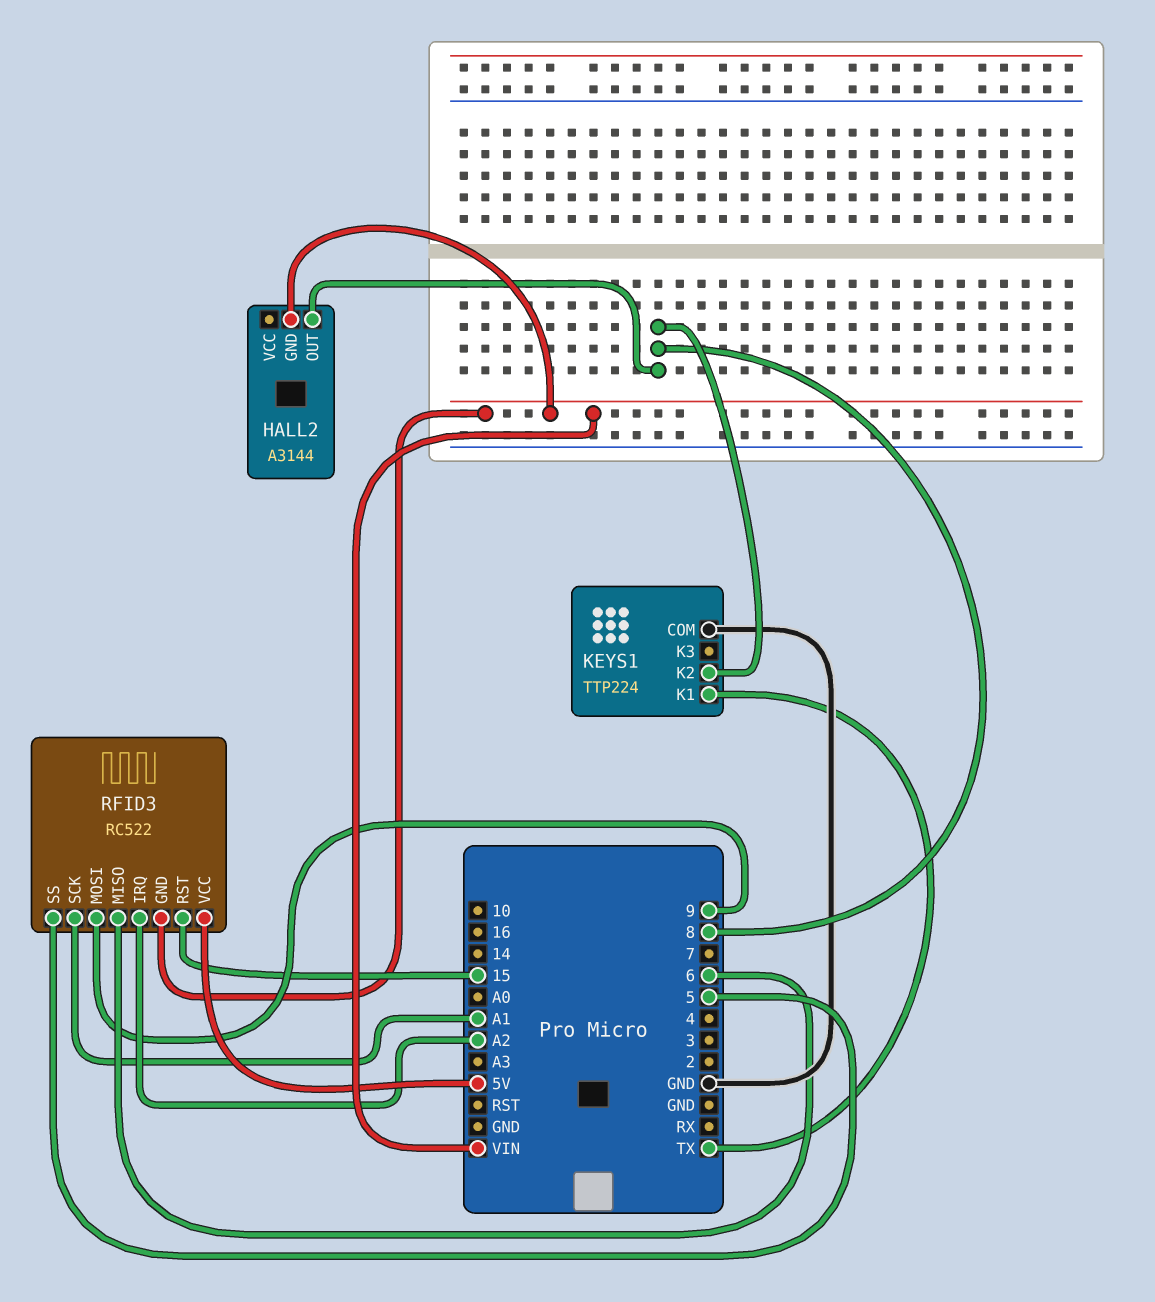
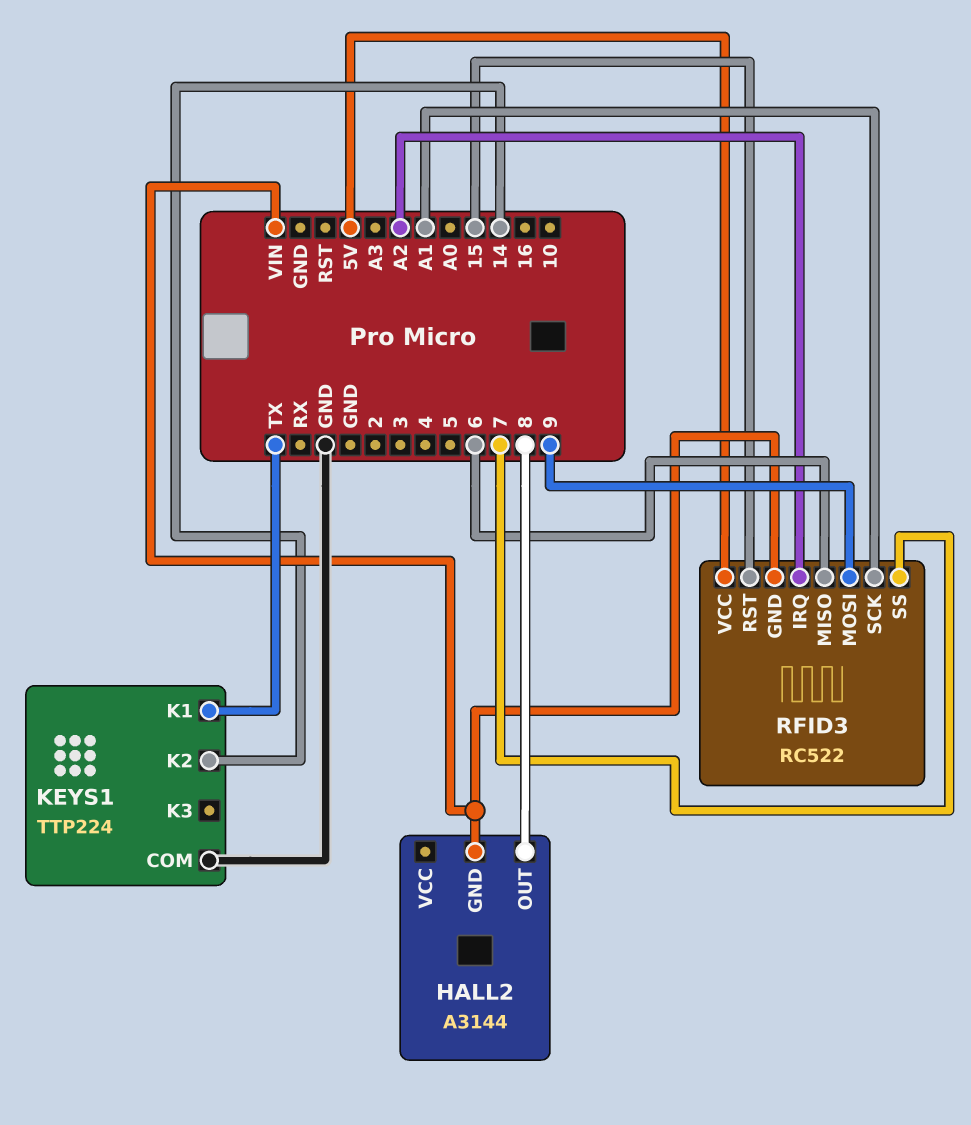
KEYS1 pin K2: 8 -> 14
RFID3 pin SS: 5 -> 7

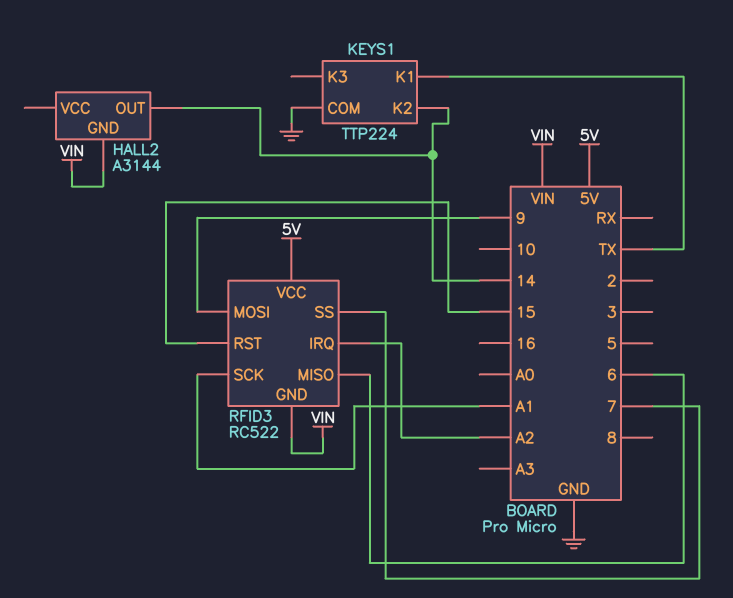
HALL2 pin OUT: 8 -> 14

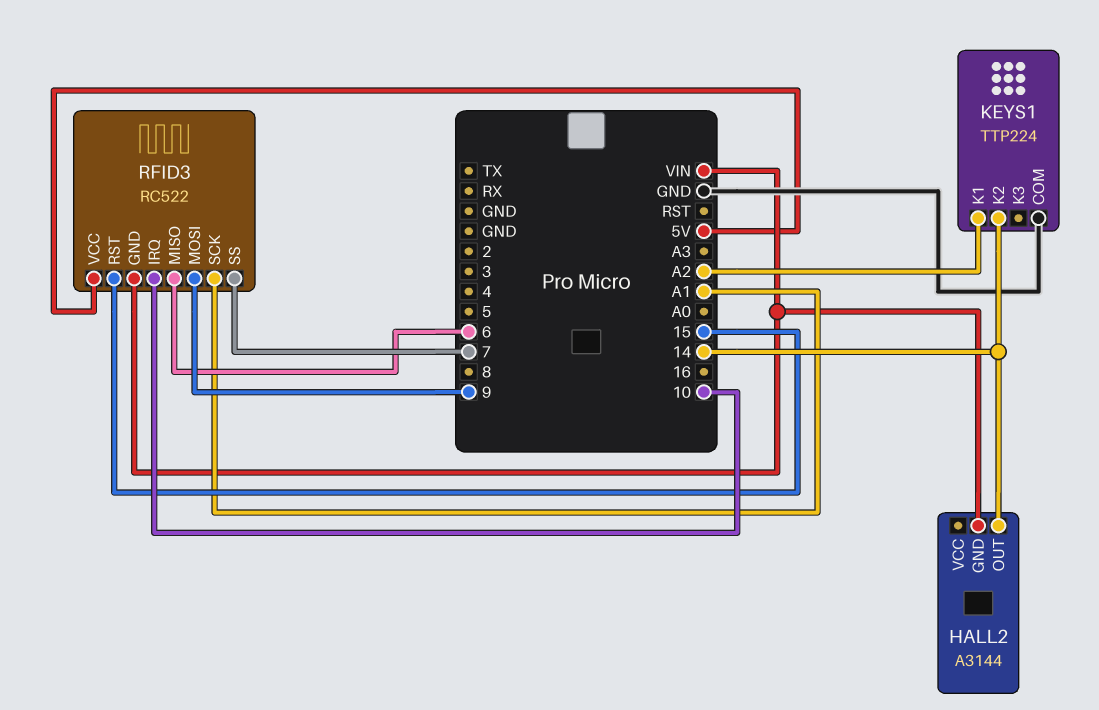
KEYS1 pin K1: TX -> A2
RFID3 pin IRQ: A2 -> 10

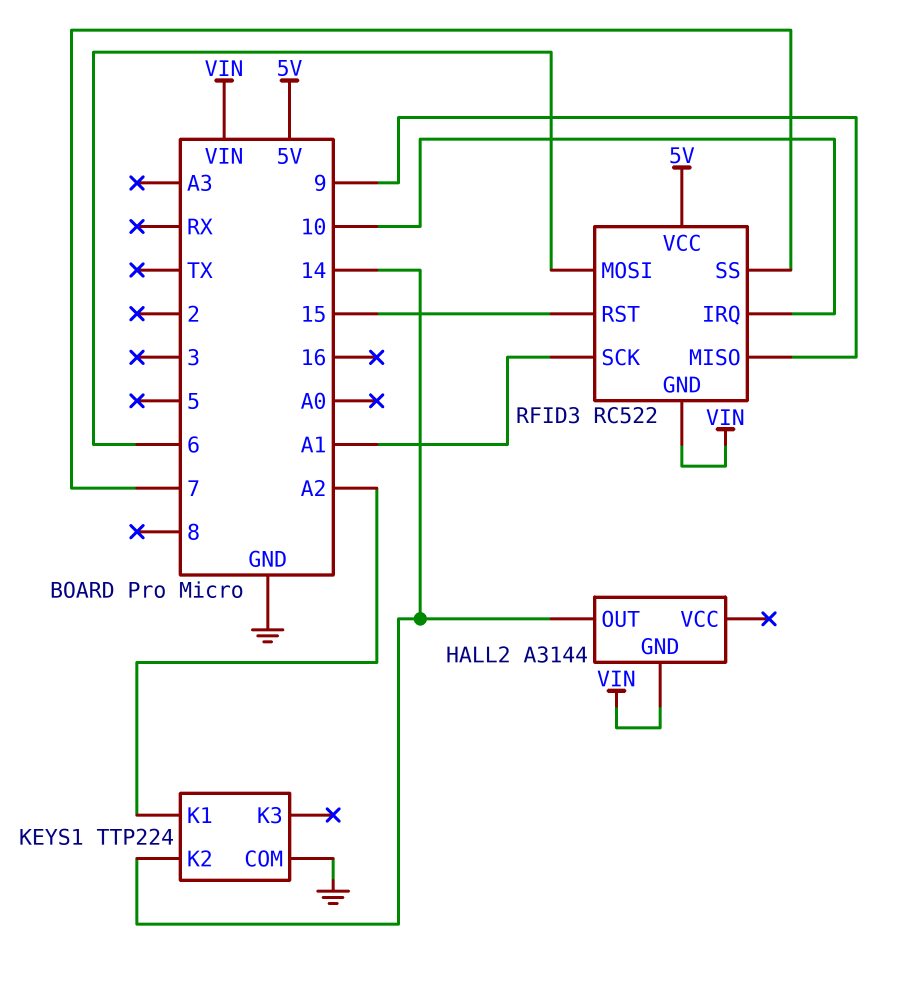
RFID3 pin MISO: 6 -> 9
RFID3 pin MOSI: 9 -> 6

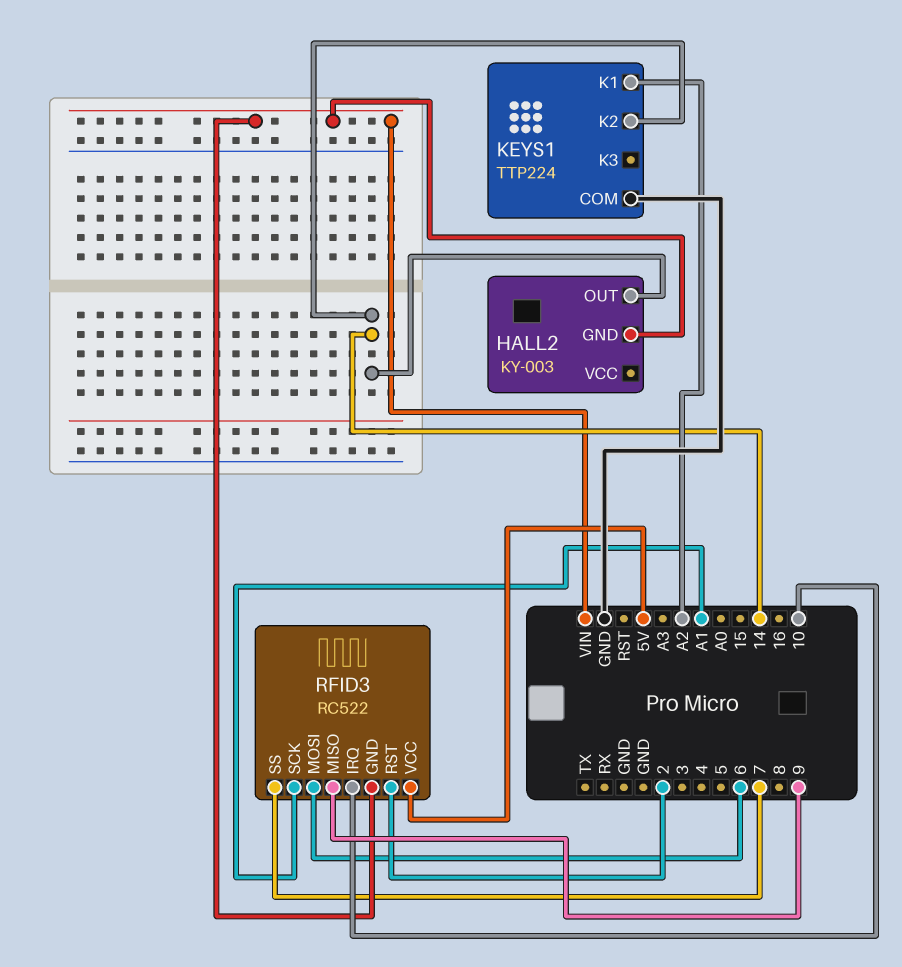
HALL2: A3144 -> KY-003
RFID3 pin RST: 15 -> 2

